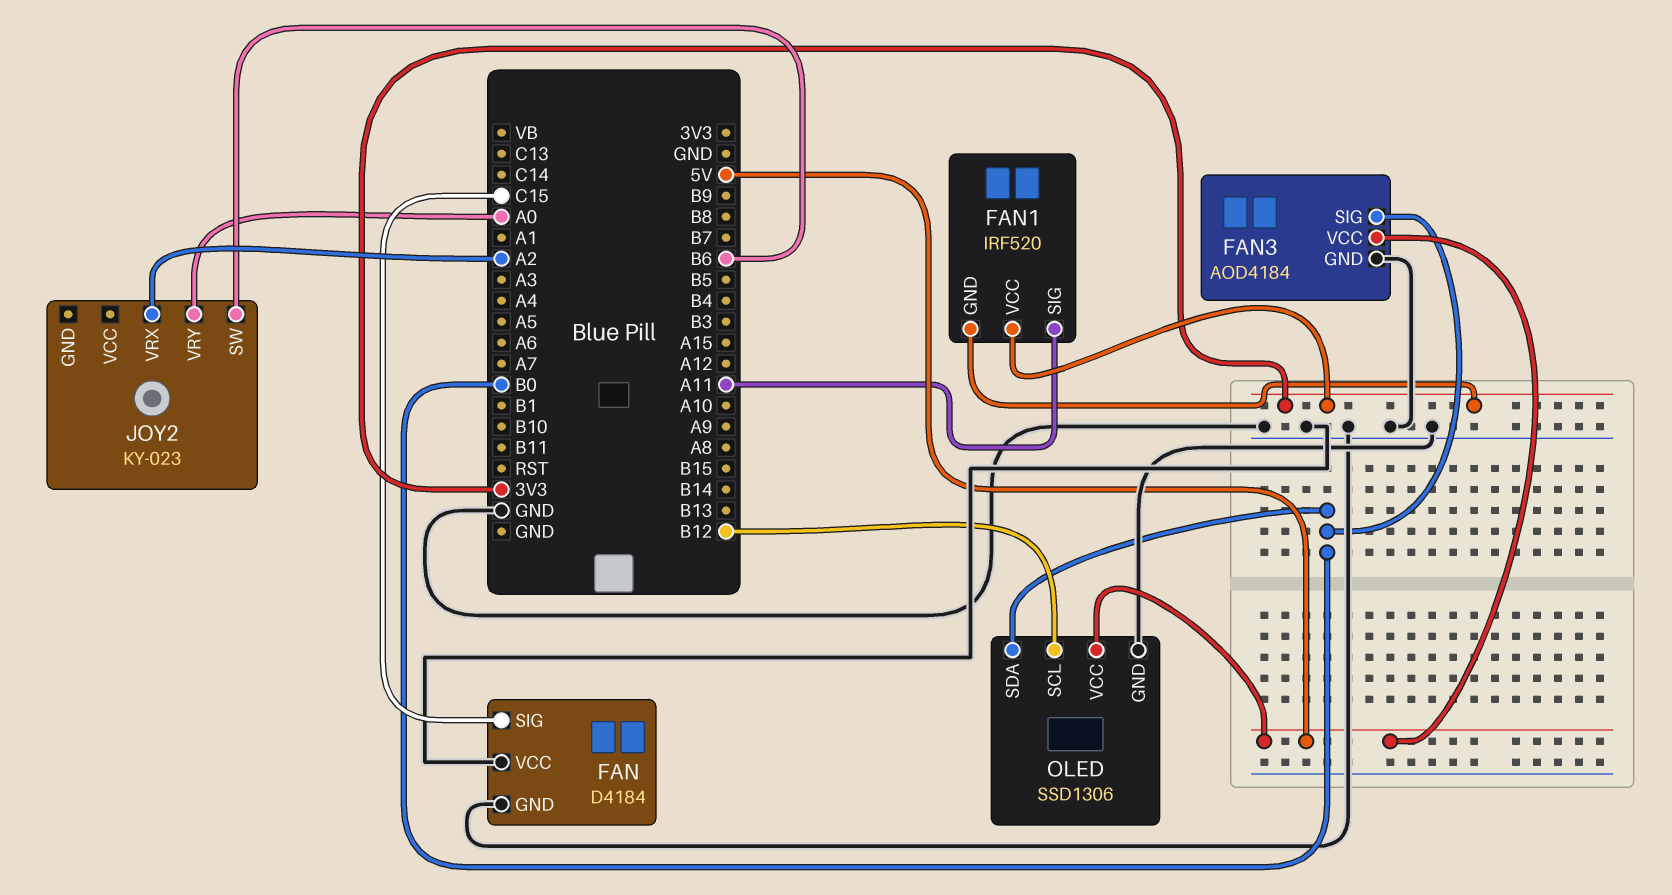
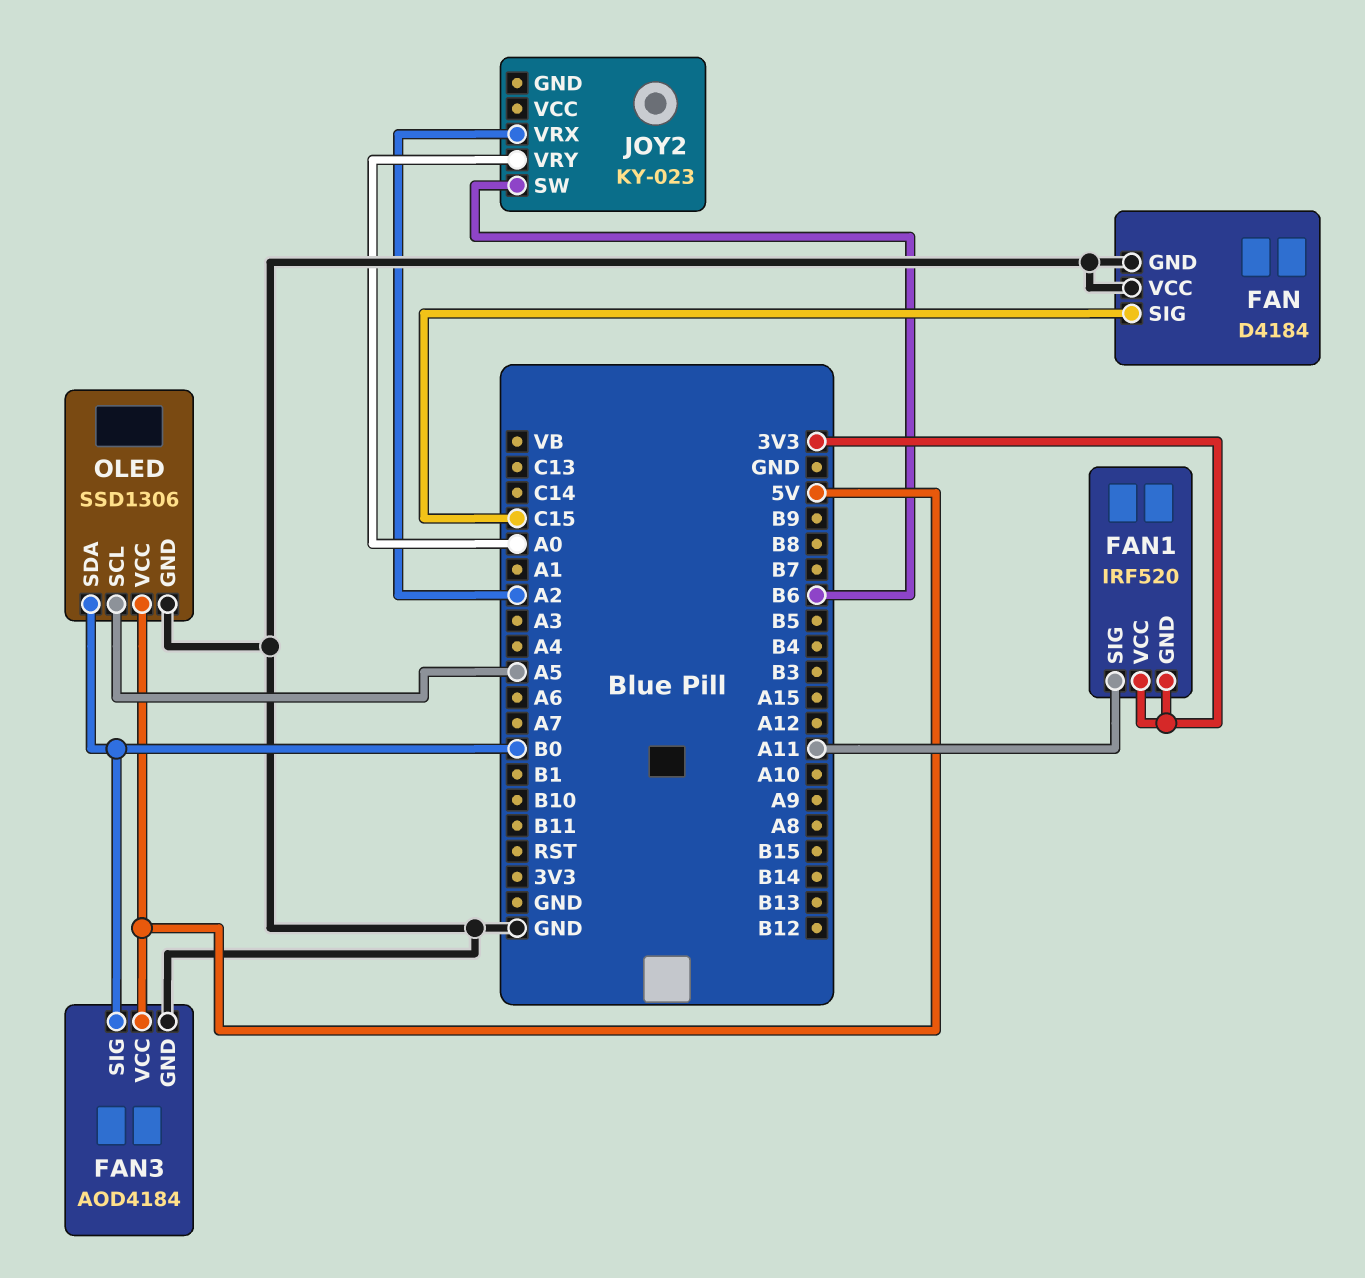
OLED pin SCL: B12 -> A5

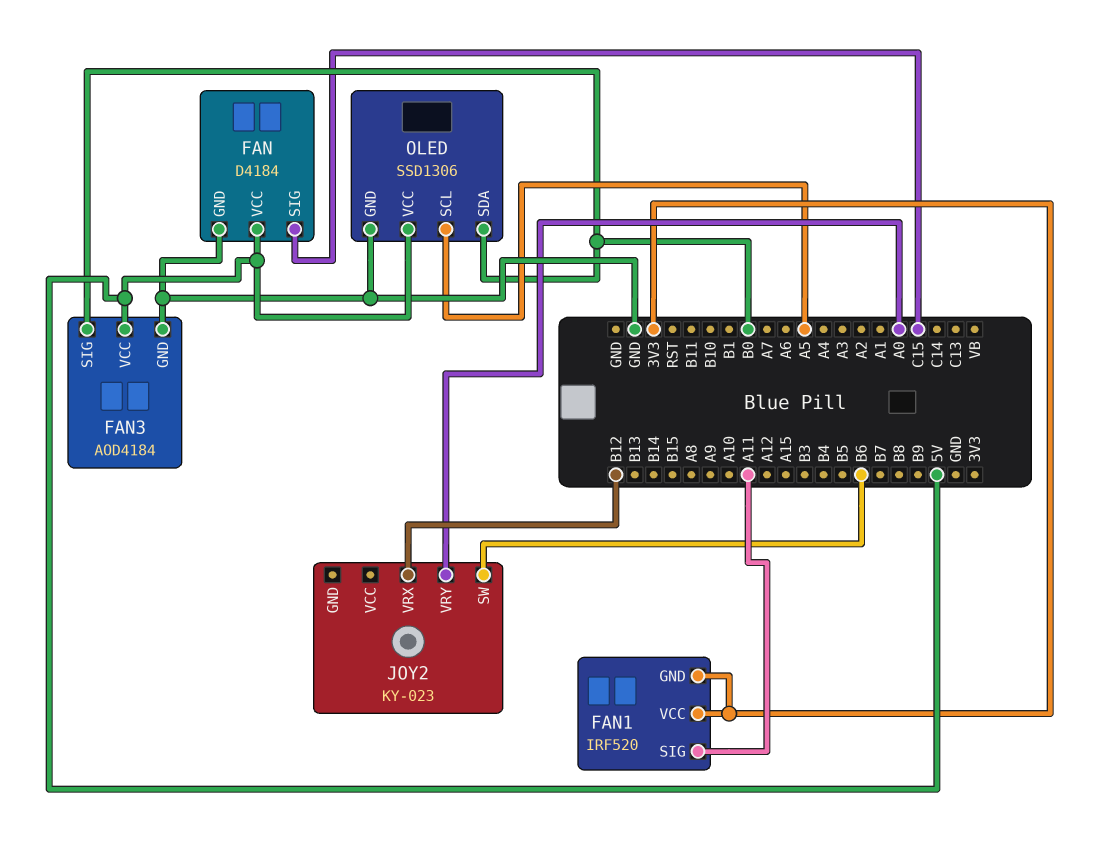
FAN pin VCC: GND -> 5V
JOY2 pin VRX: A2 -> B12

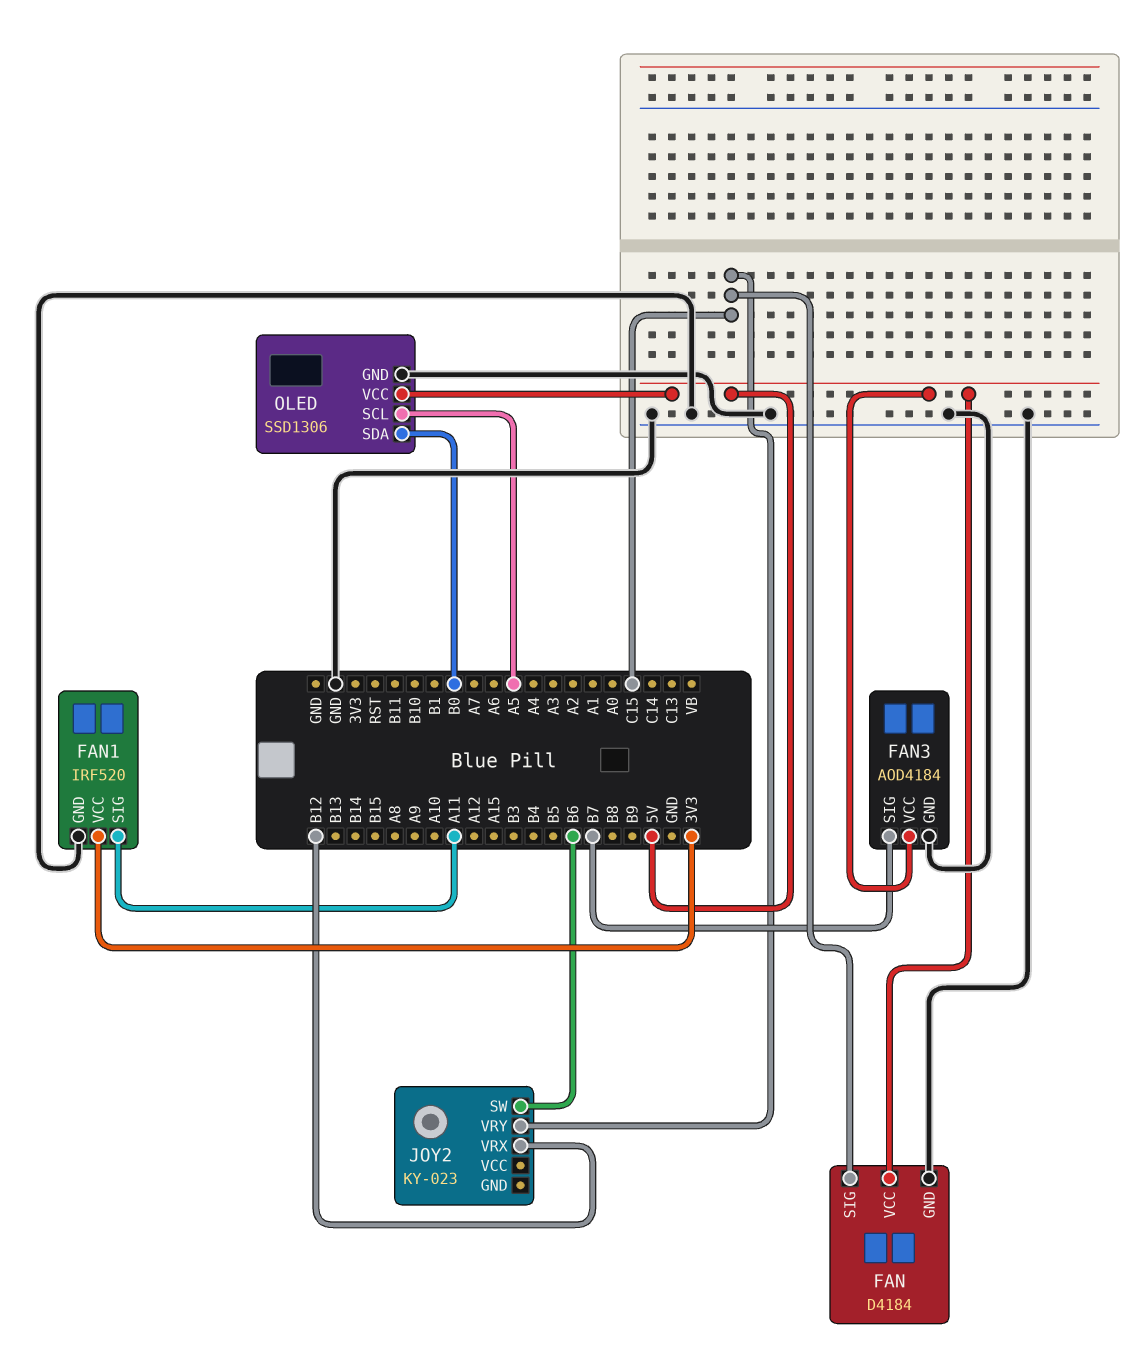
FAN1 pin GND: 3V3 -> GND
FAN3 pin SIG: B0 -> B7
JOY2 pin VRY: A0 -> C15

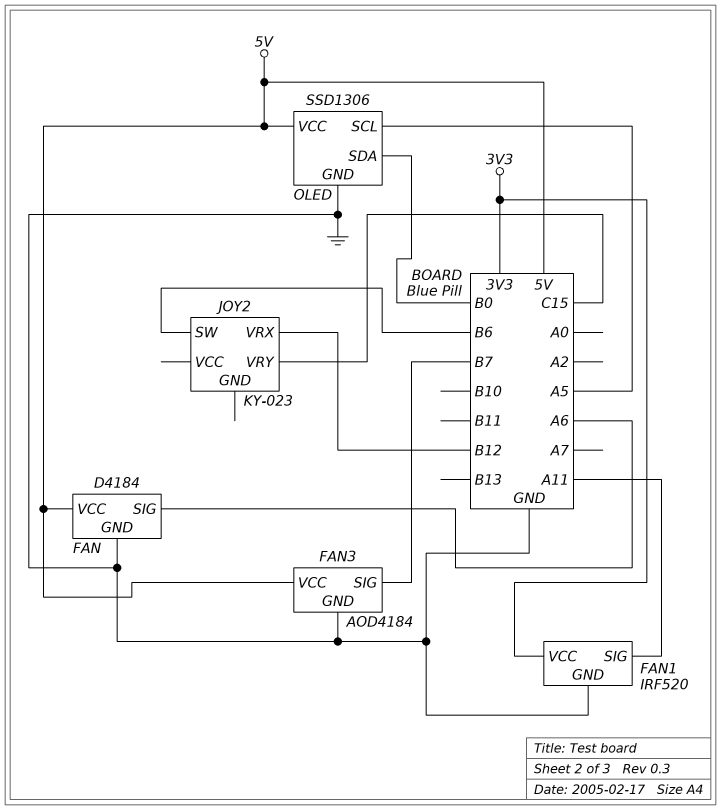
FAN pin SIG: C15 -> A6

